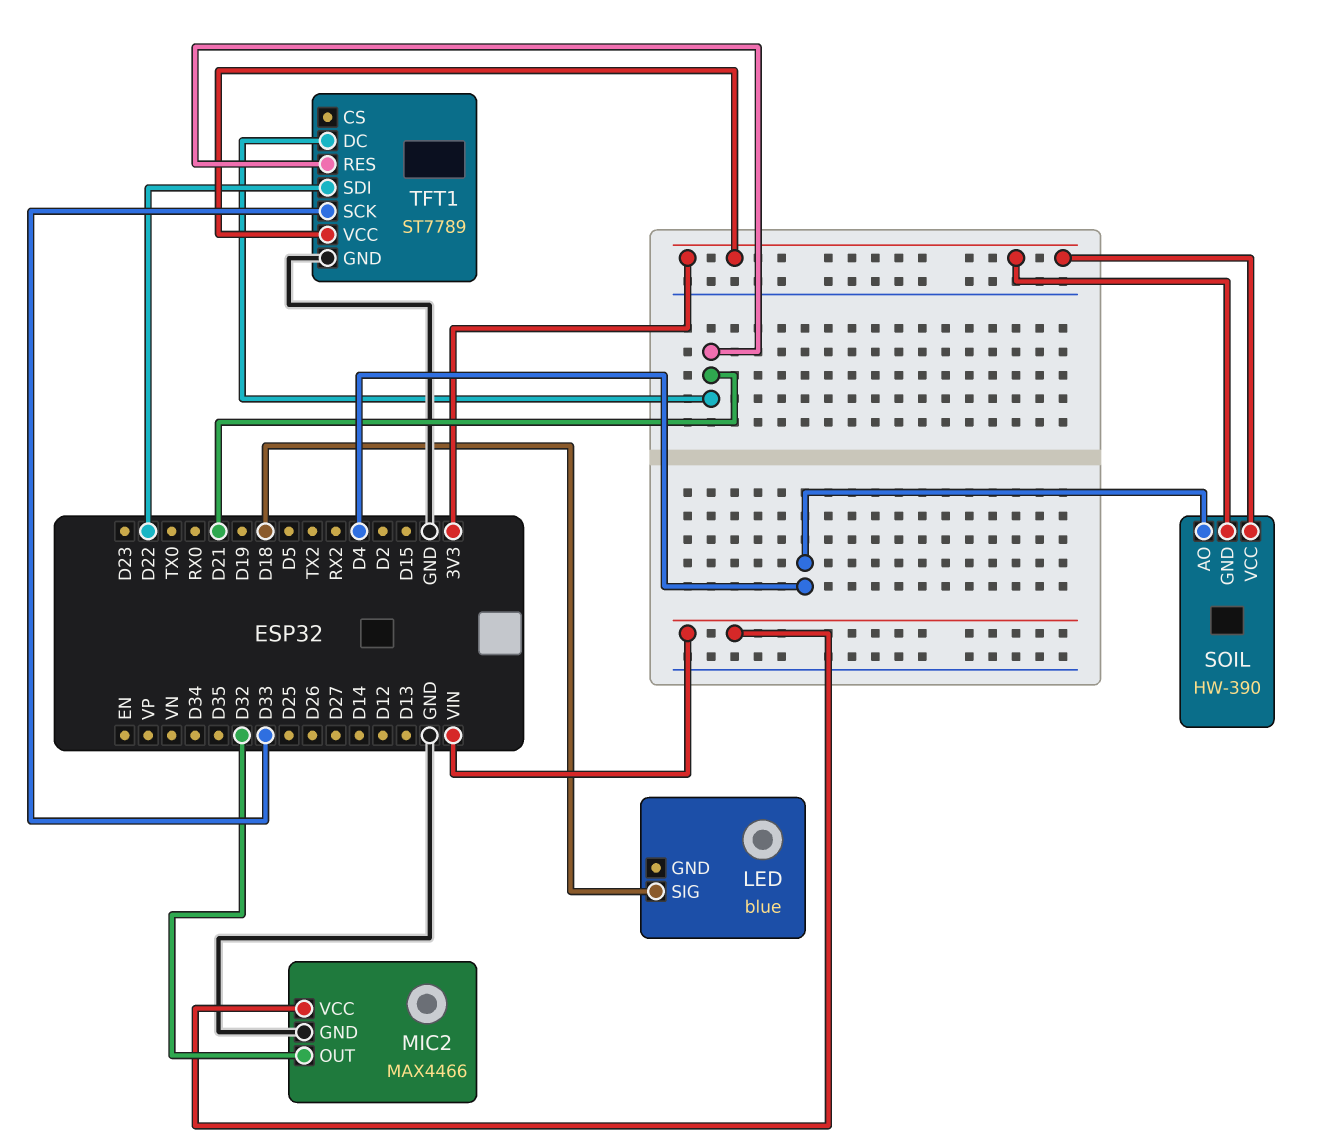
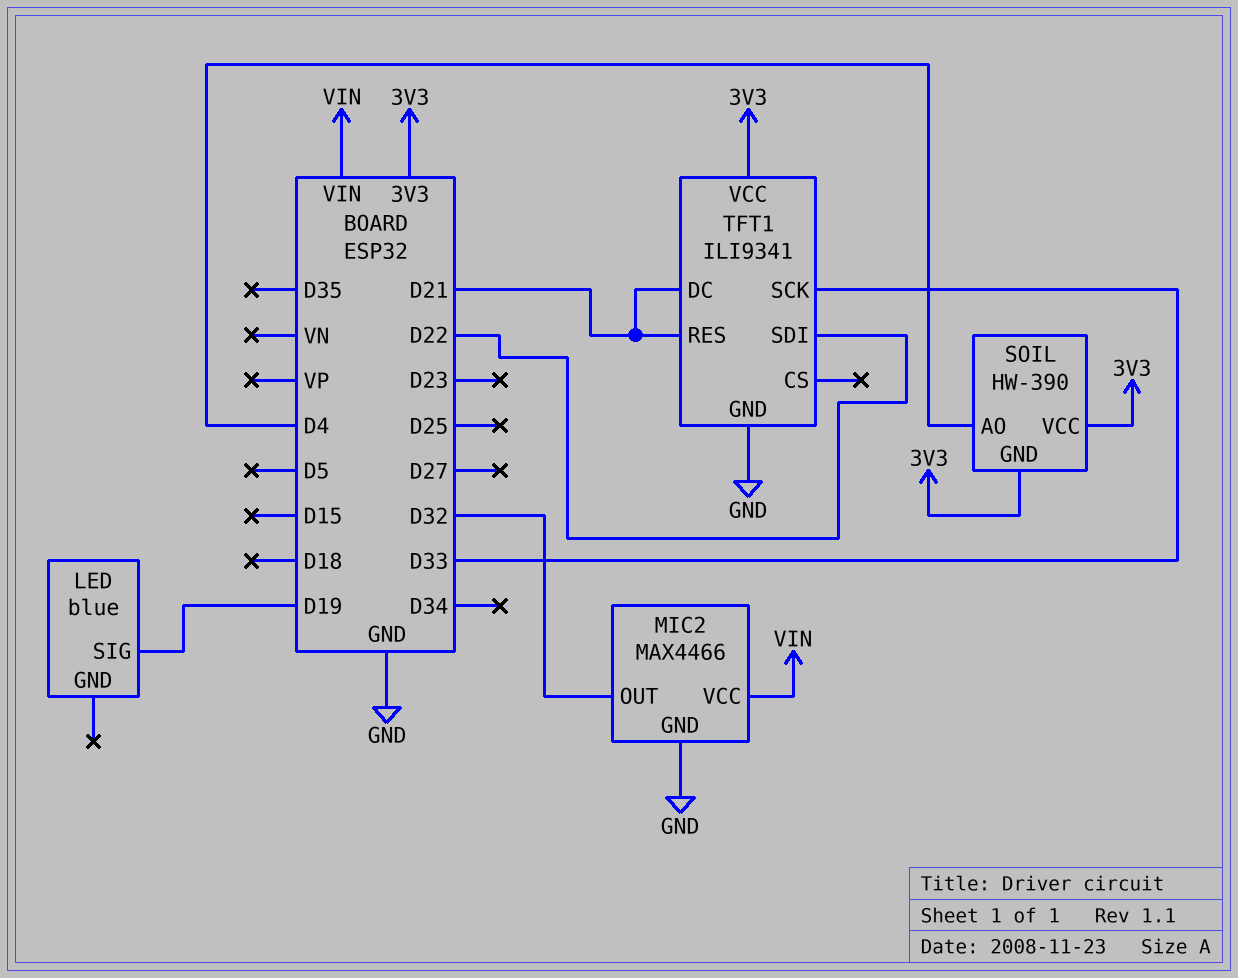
LED pin SIG: D18 -> D19
TFT1: ST7789 -> ILI9341

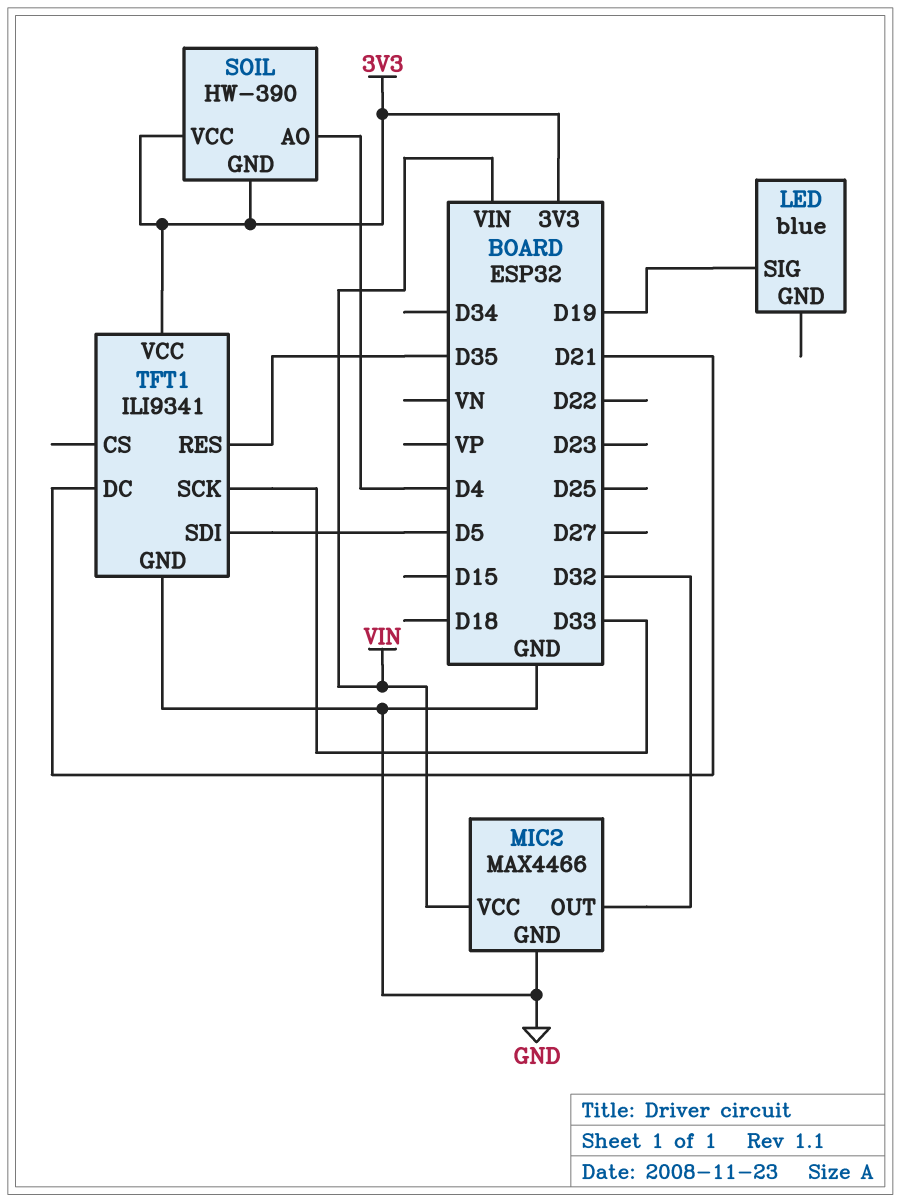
TFT1 pin RES: D21 -> D35
TFT1 pin SDI: D22 -> D5

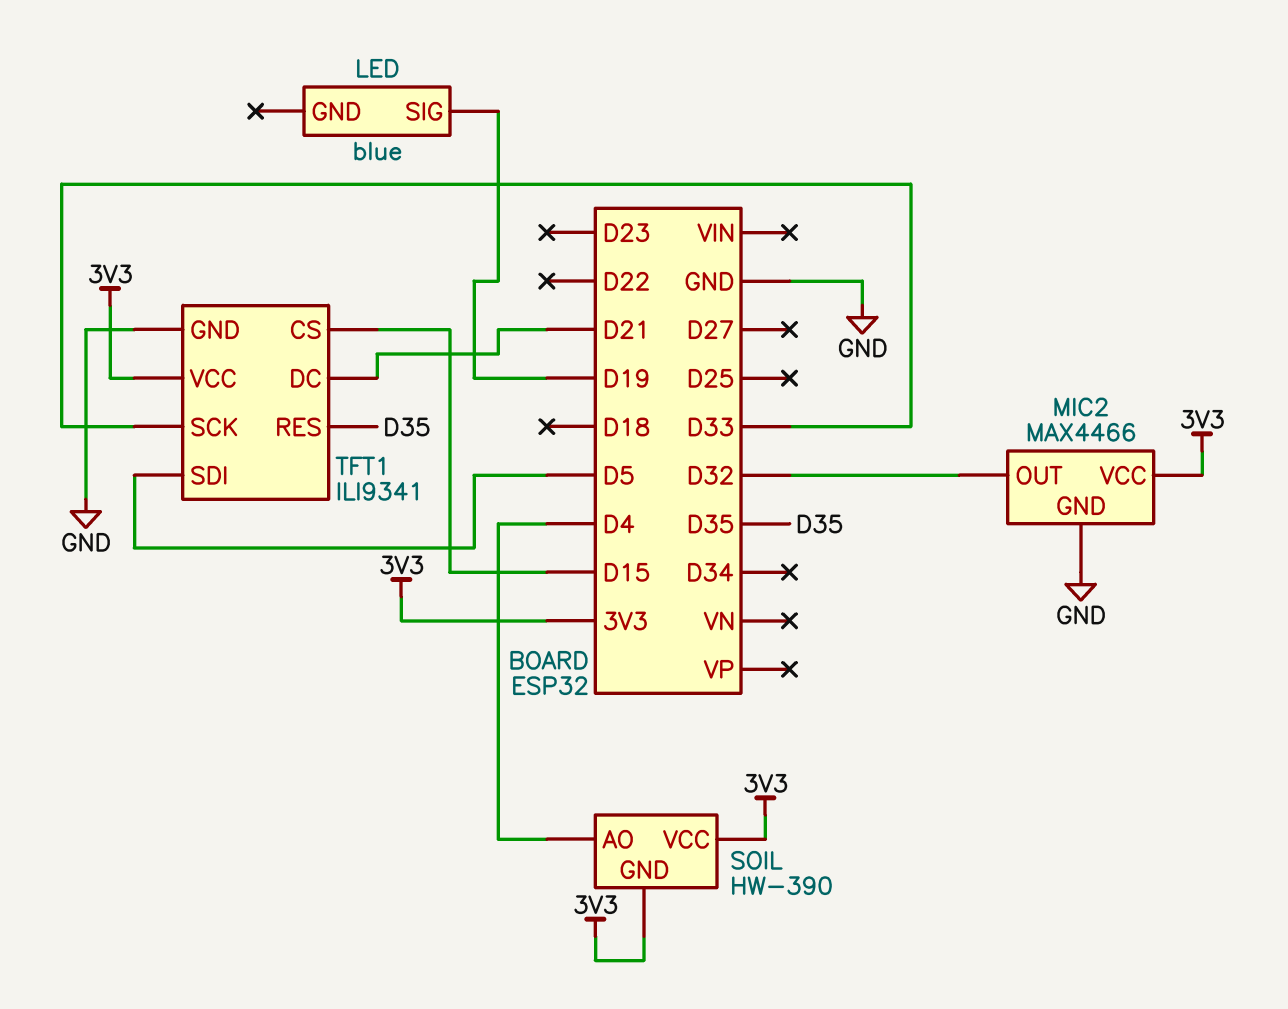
MIC2 pin VCC: VIN -> 3V3
TFT1 pin CS: none -> D15

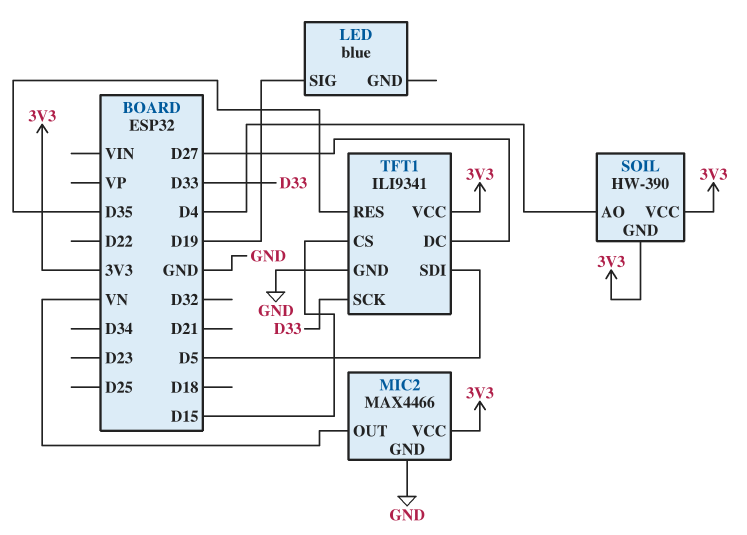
MIC2 pin OUT: D32 -> VN
TFT1 pin DC: D21 -> D27

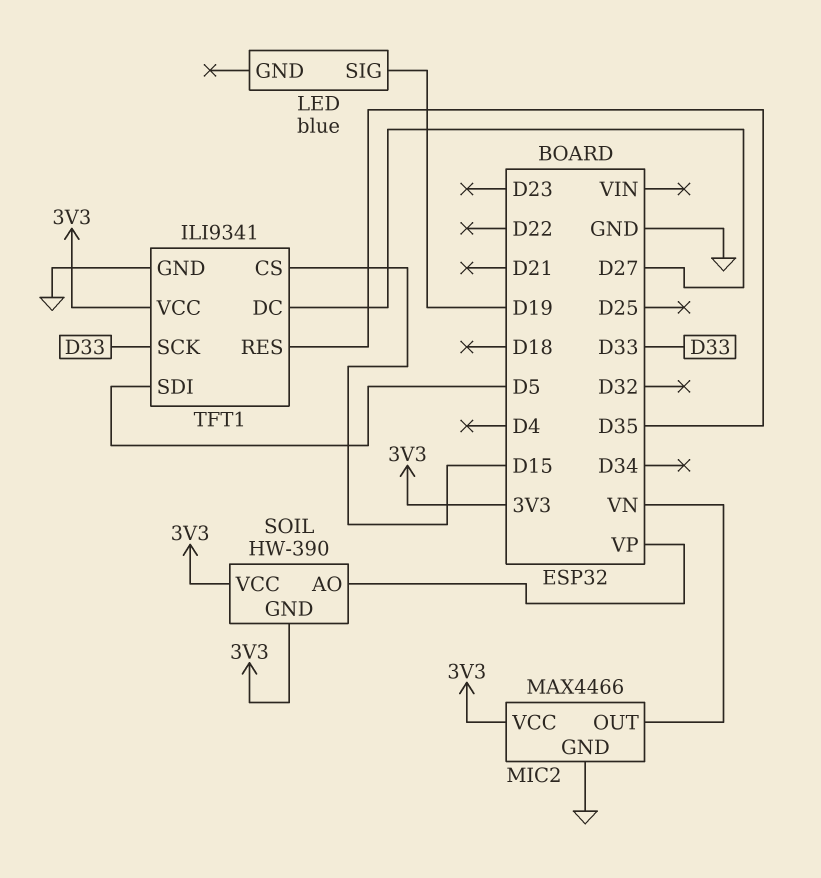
SOIL pin AO: D4 -> VP

